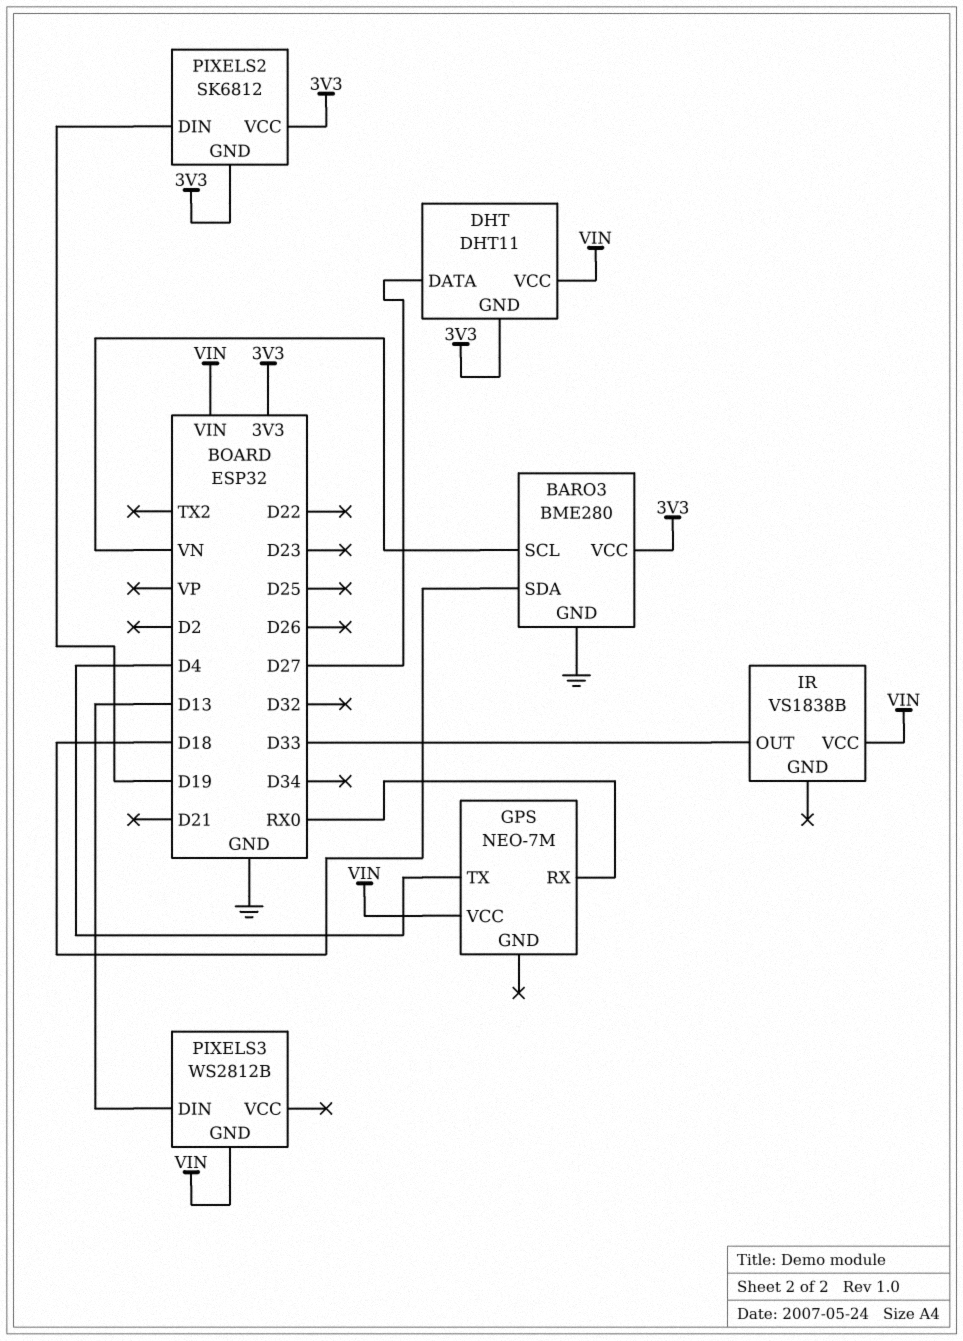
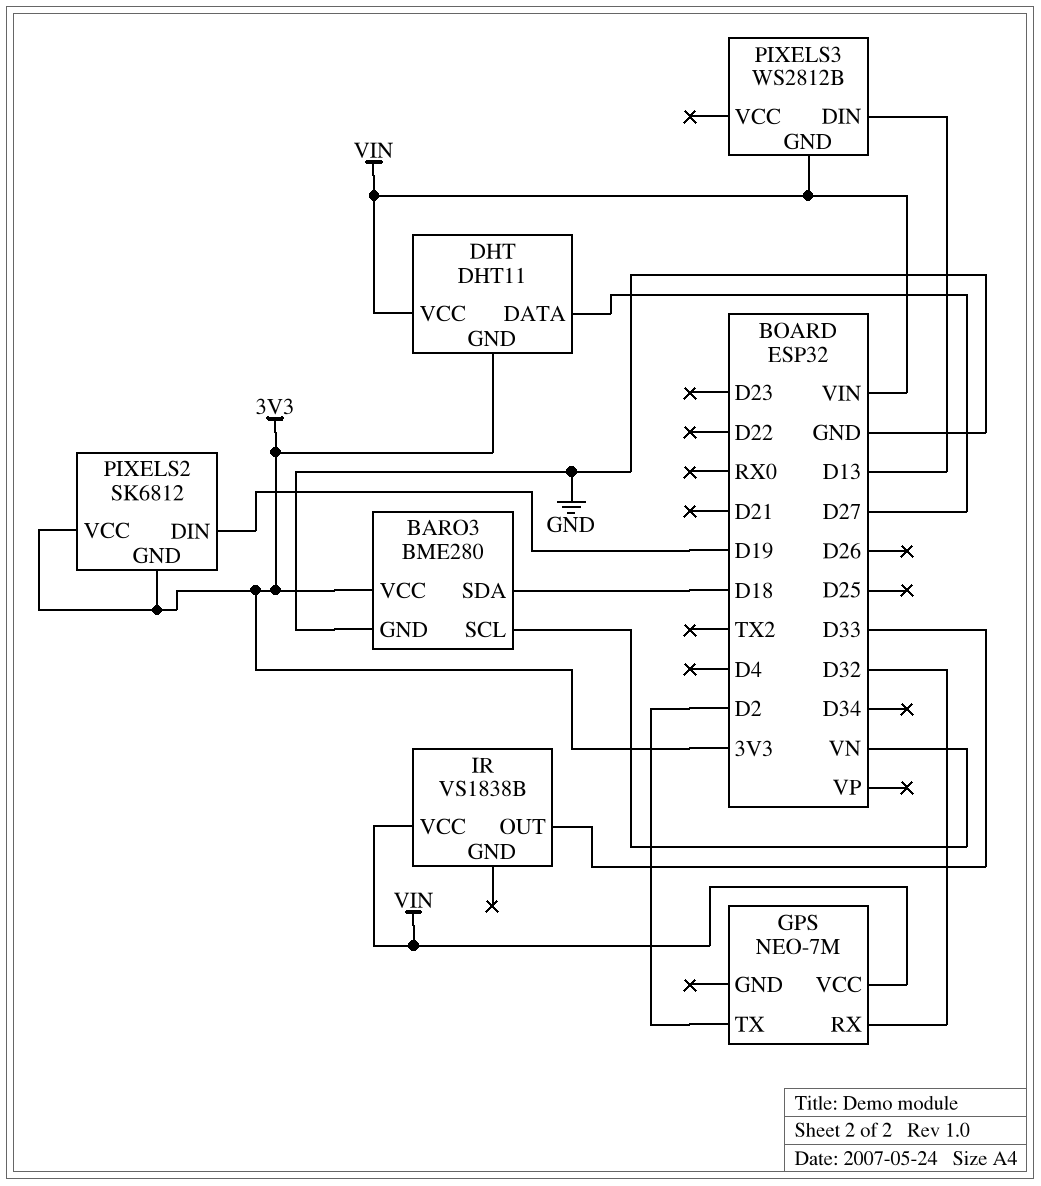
GPS pin RX: RX0 -> D32
GPS pin TX: D4 -> D2

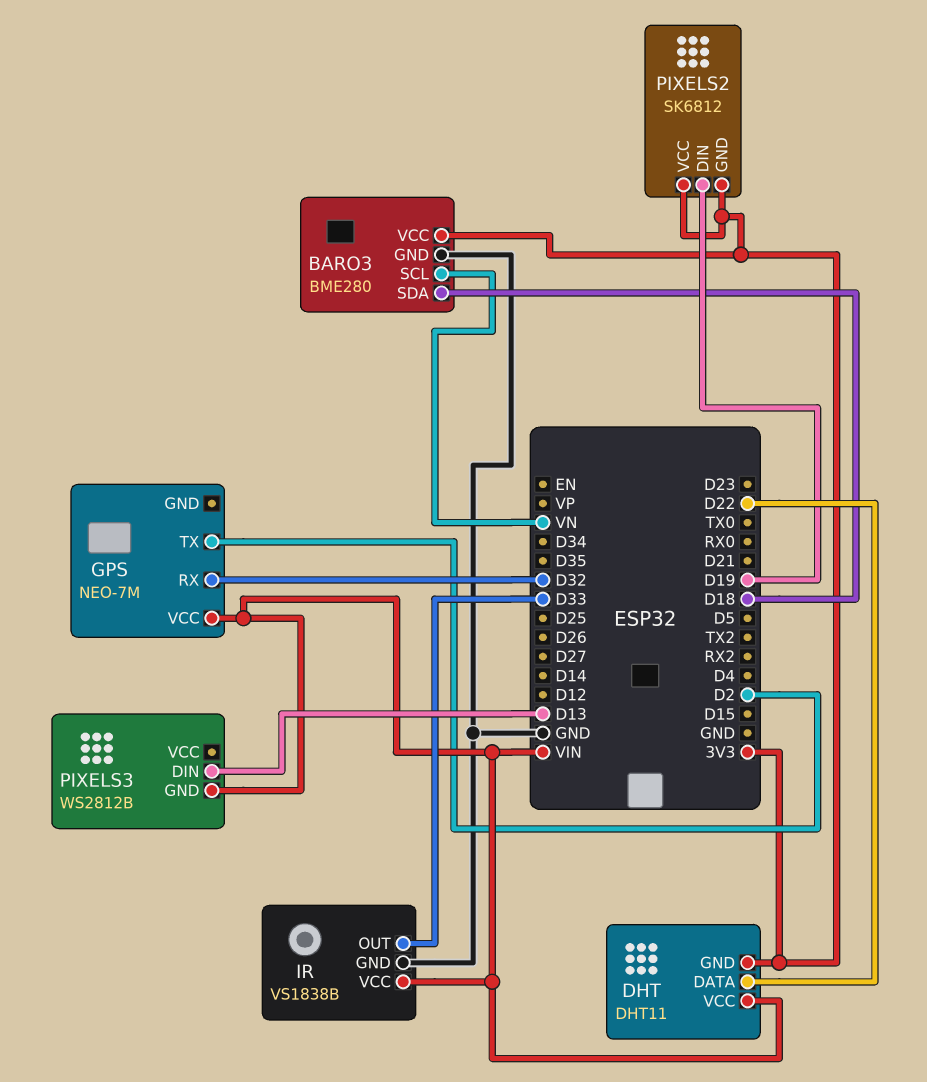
DHT pin DATA: D27 -> D22
IR pin GND: none -> GND

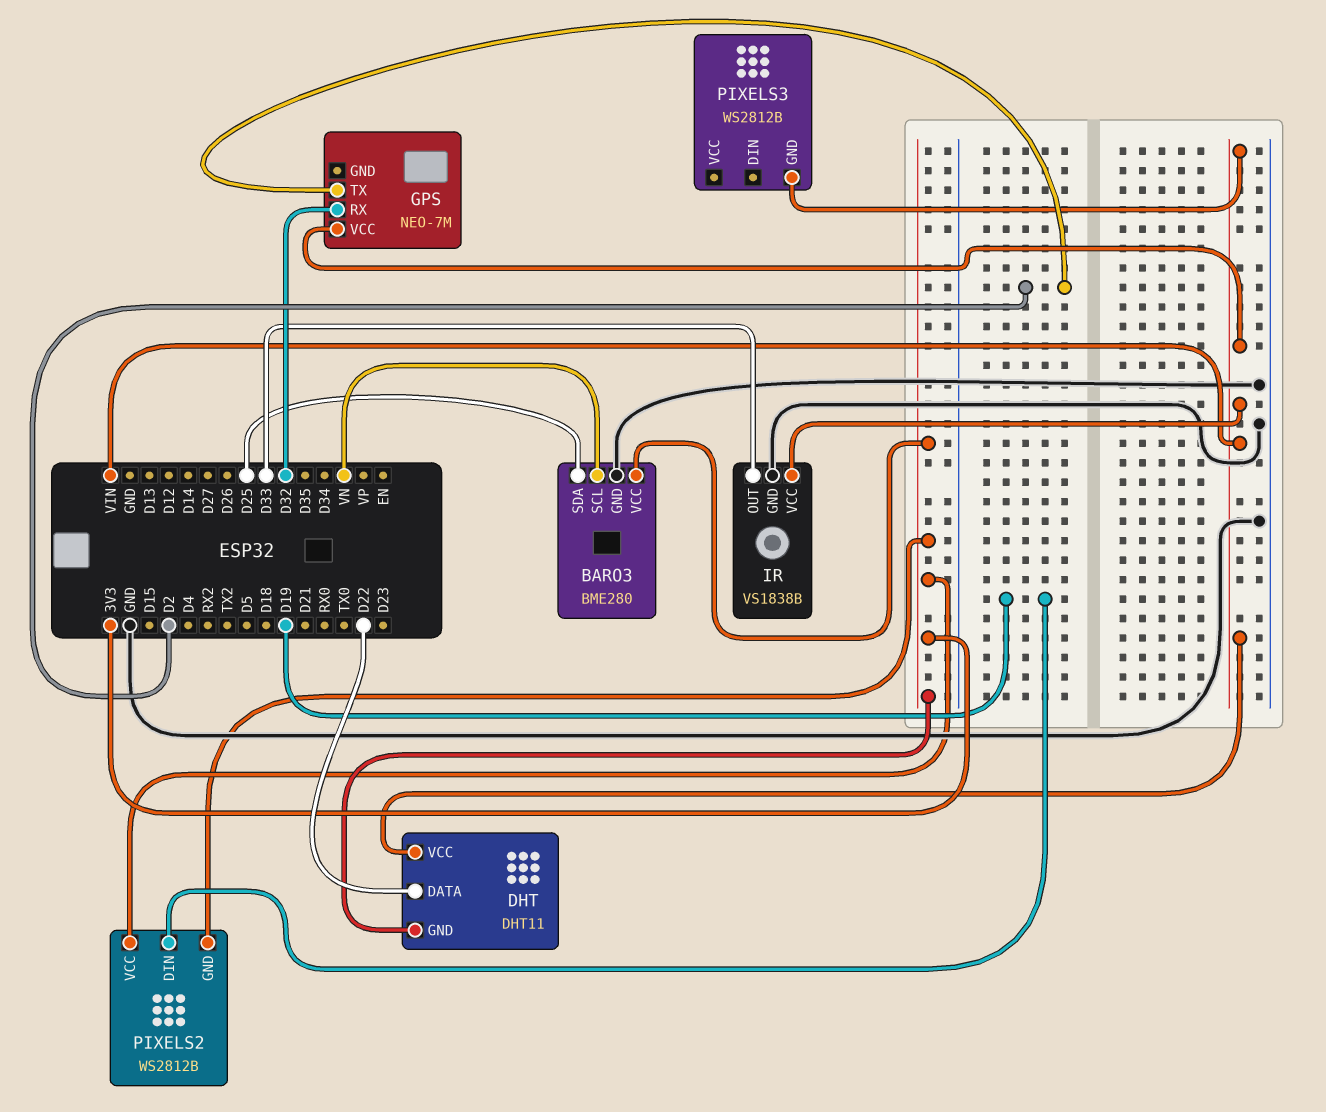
BARO3 pin SDA: D18 -> D25
PIXELS2: SK6812 -> WS2812B
PIXELS3 pin DIN: D13 -> none

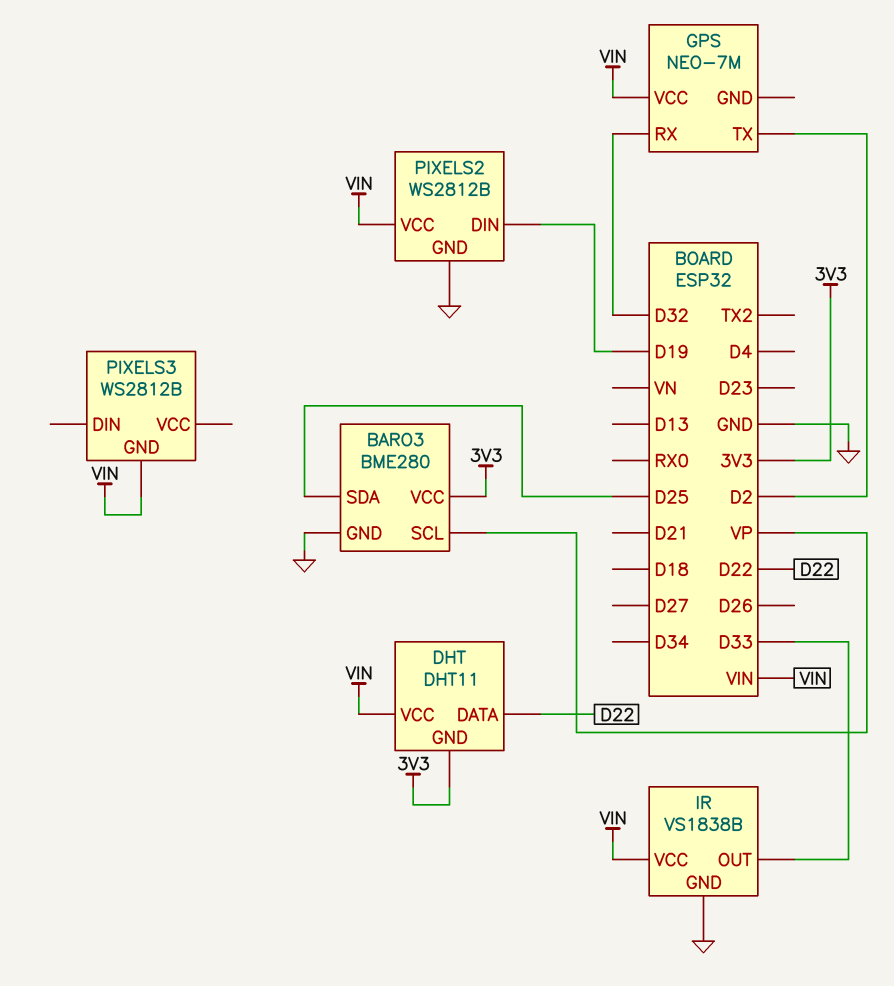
BARO3 pin SCL: VN -> VP
PIXELS2 pin GND: 3V3 -> GND
PIXELS2 pin VCC: 3V3 -> VIN

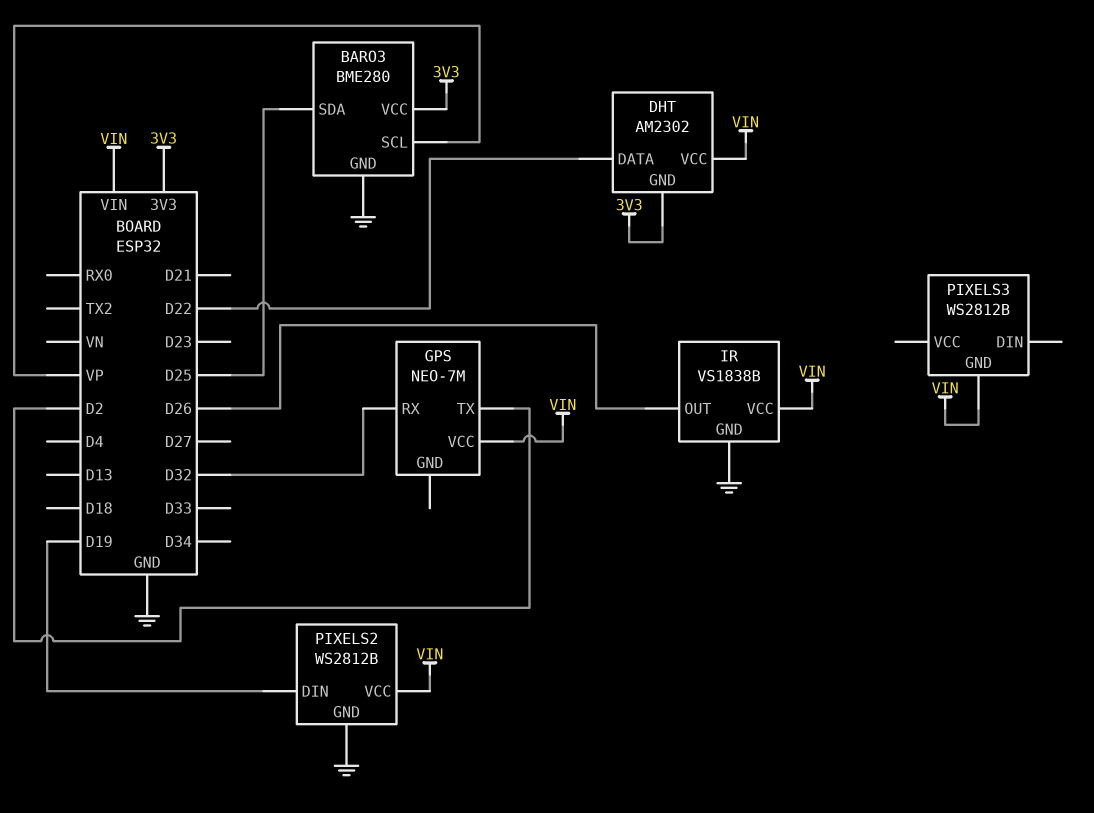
DHT: DHT11 -> AM2302
IR pin OUT: D33 -> D26

